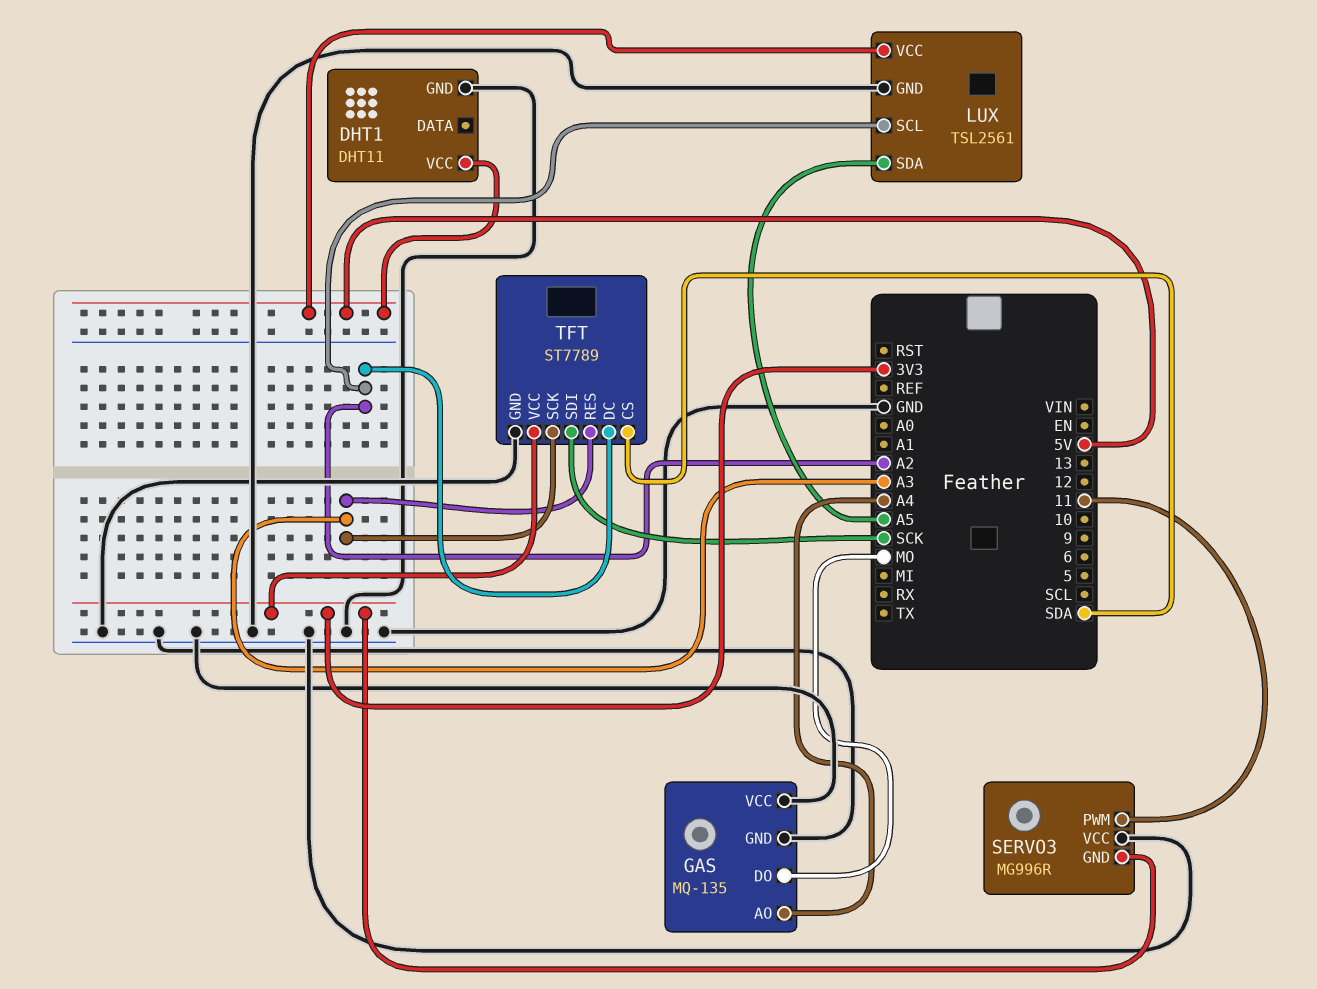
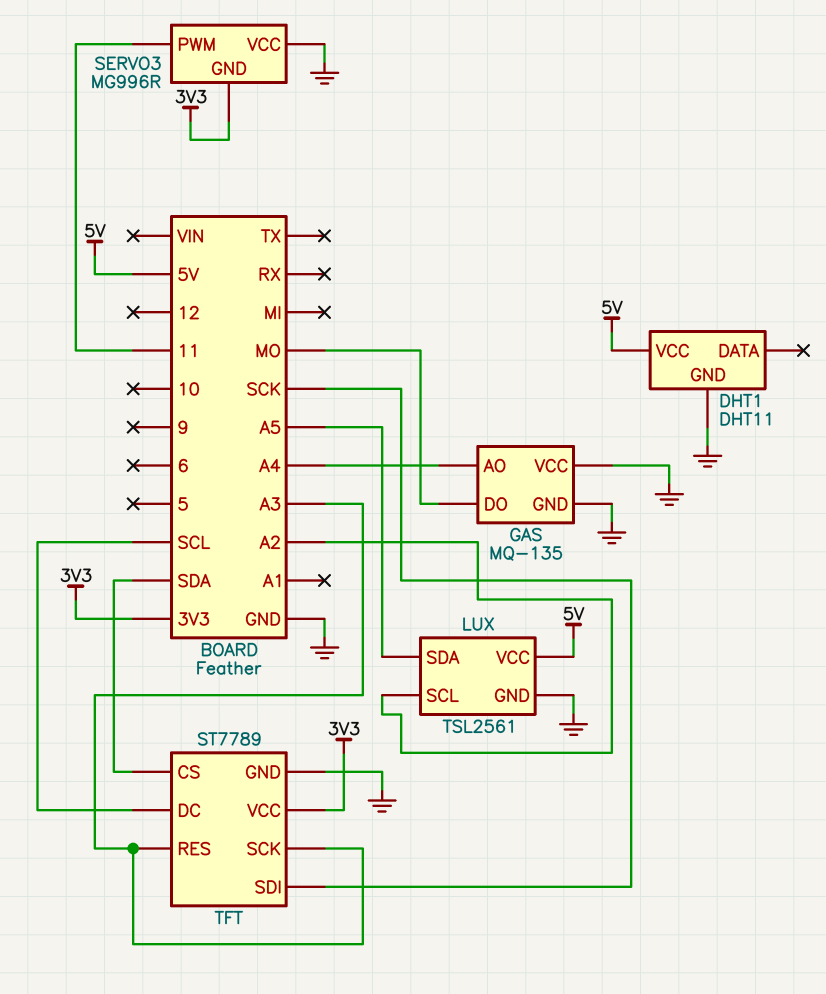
TFT pin DC: A2 -> SCL

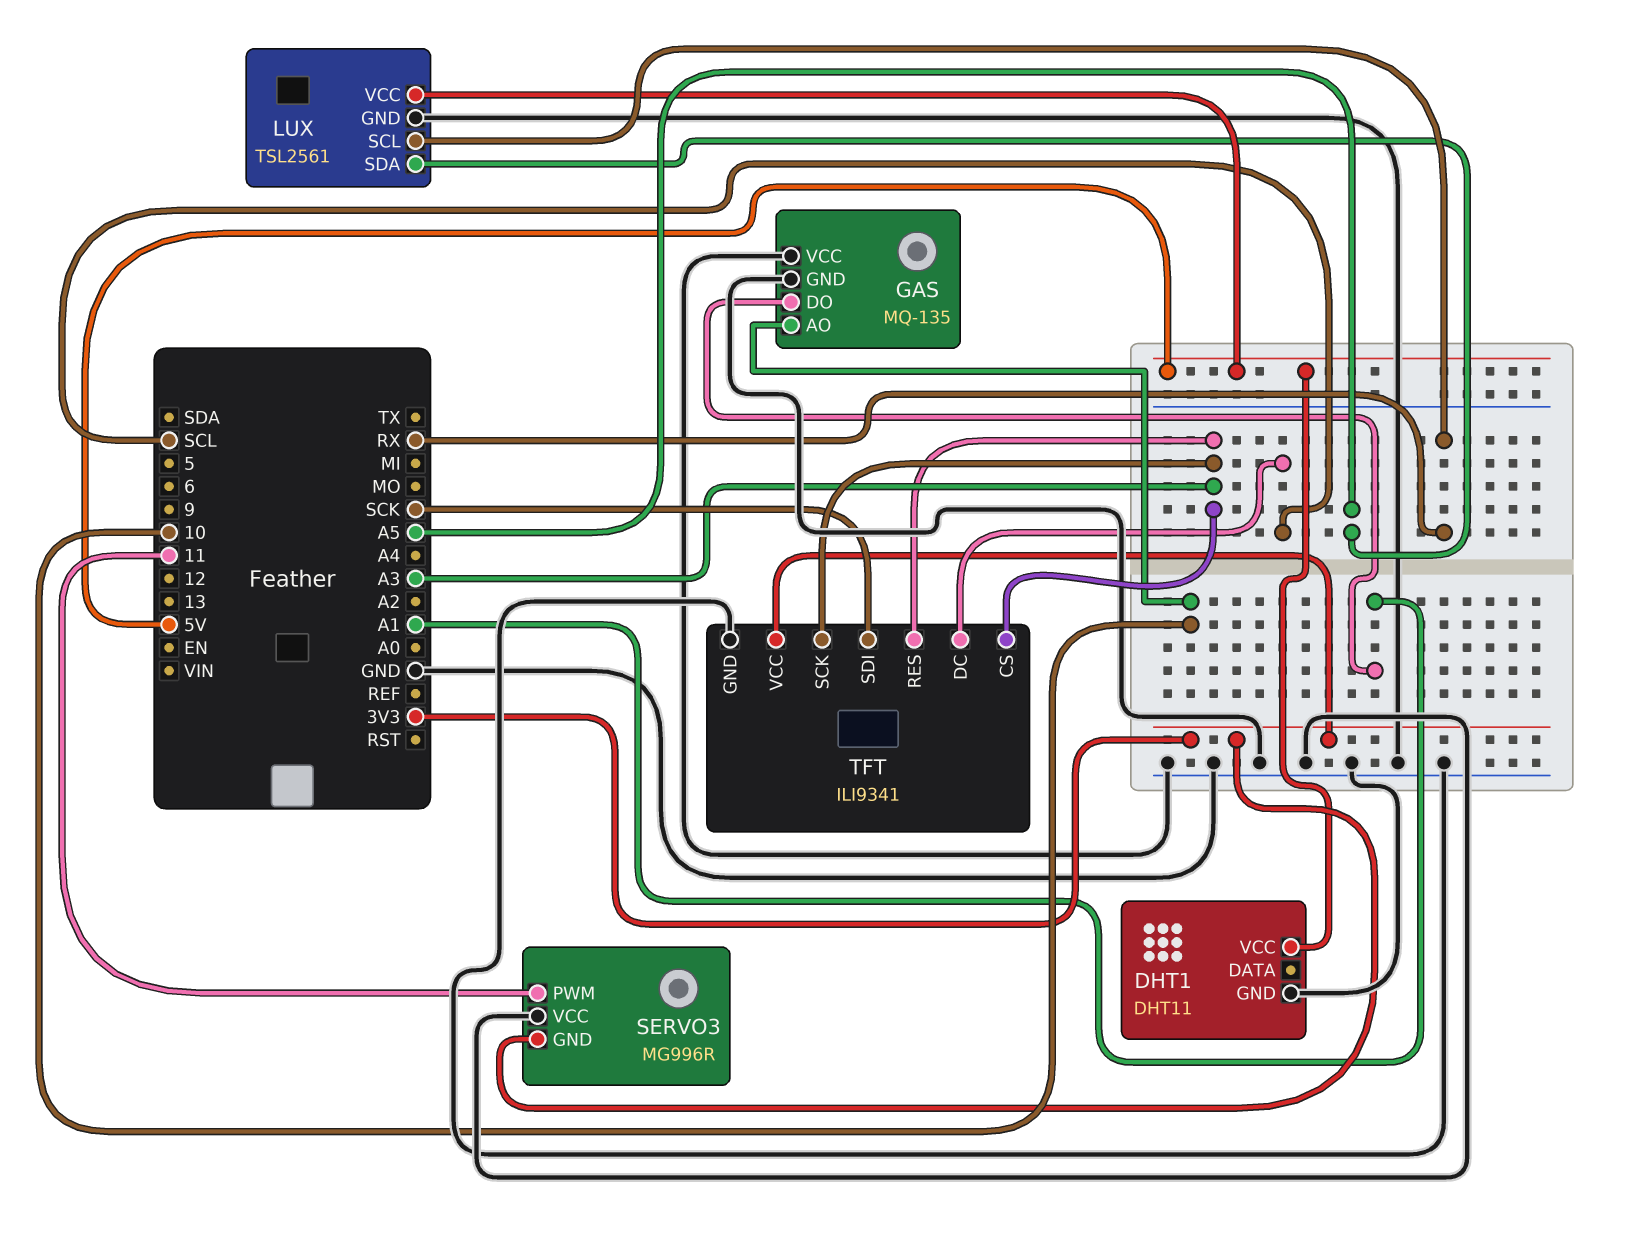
GAS pin AO: A4 -> 10
GAS pin DO: MO -> A1
LUX pin SCL: A2 -> RX
TFT: ST7789 -> ILI9341
TFT pin CS: SDA -> A3

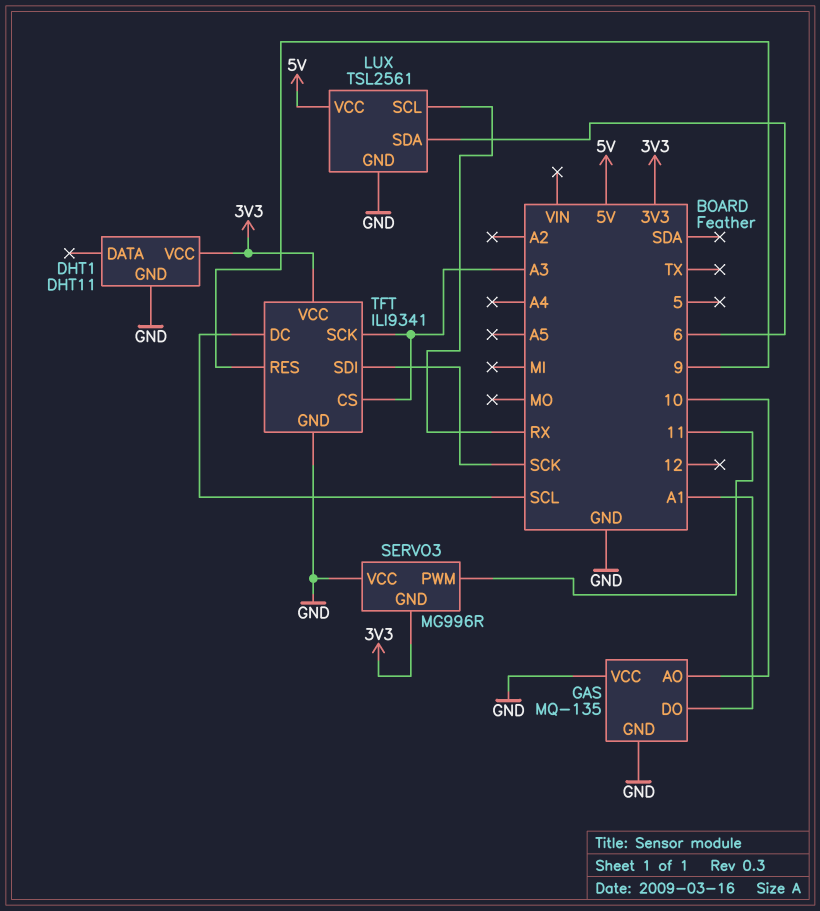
DHT1 pin VCC: 5V -> 3V3
LUX pin SDA: A5 -> 6
TFT pin RES: A3 -> 9

